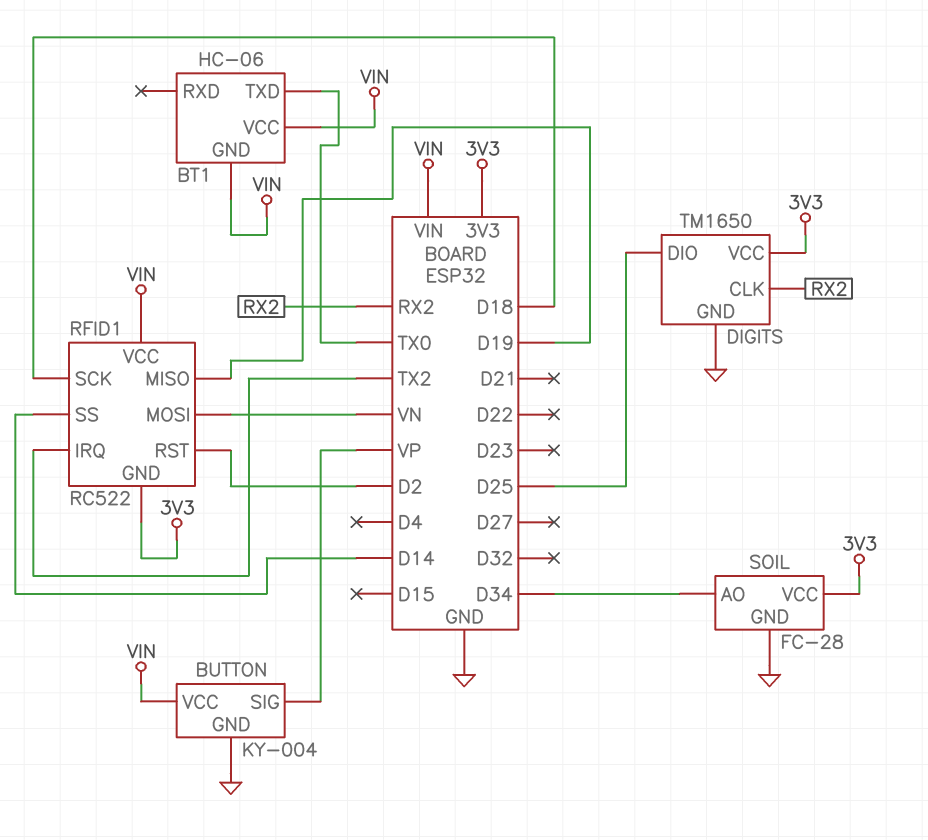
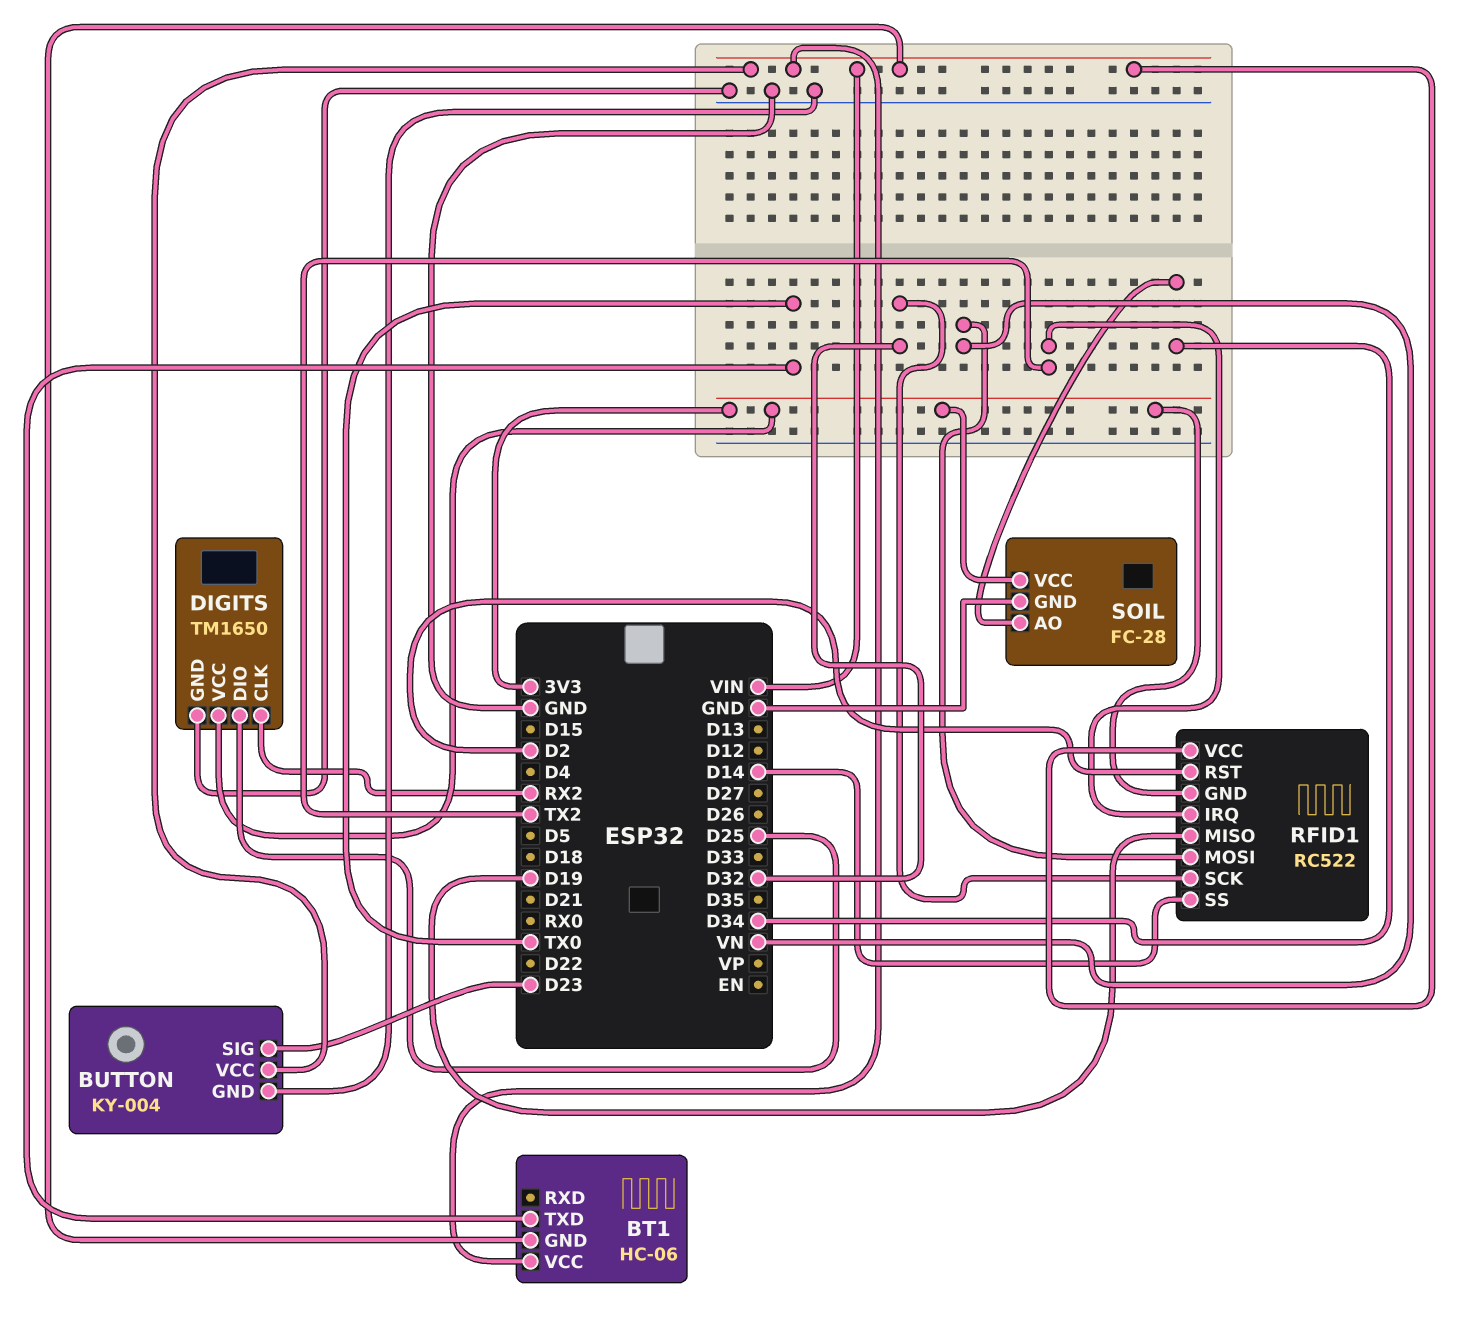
BUTTON pin SIG: VP -> D23
RFID1 pin SCK: D18 -> D32

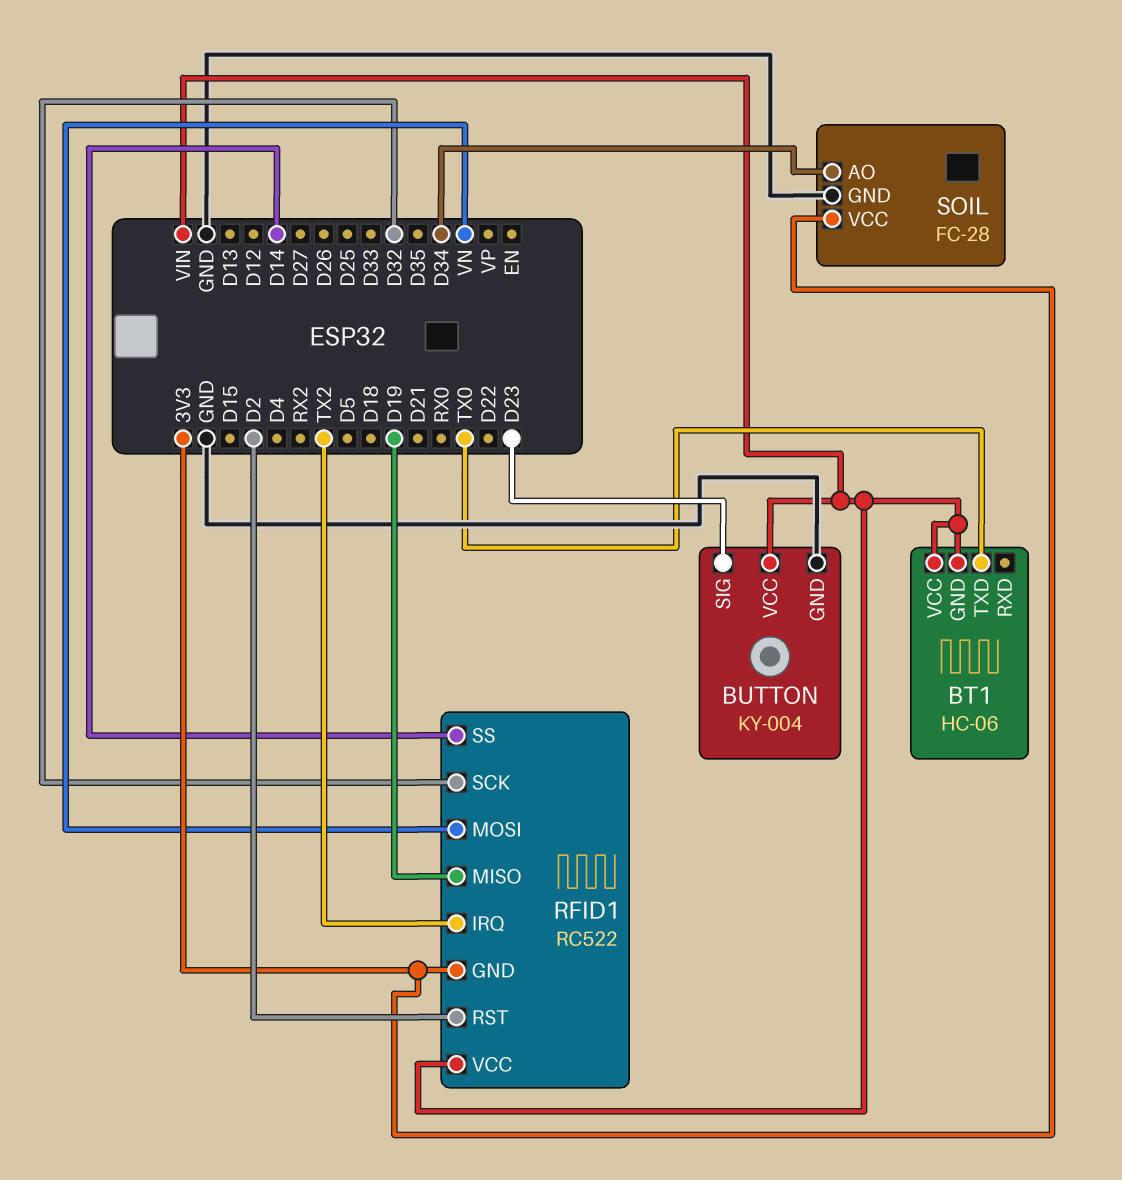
DIGITS: TM1650 -> none
DIGITS pin CLK: RX2 -> none
DIGITS pin DIO: D25 -> none
DIGITS pin GND: GND -> none
DIGITS pin VCC: 3V3 -> none

